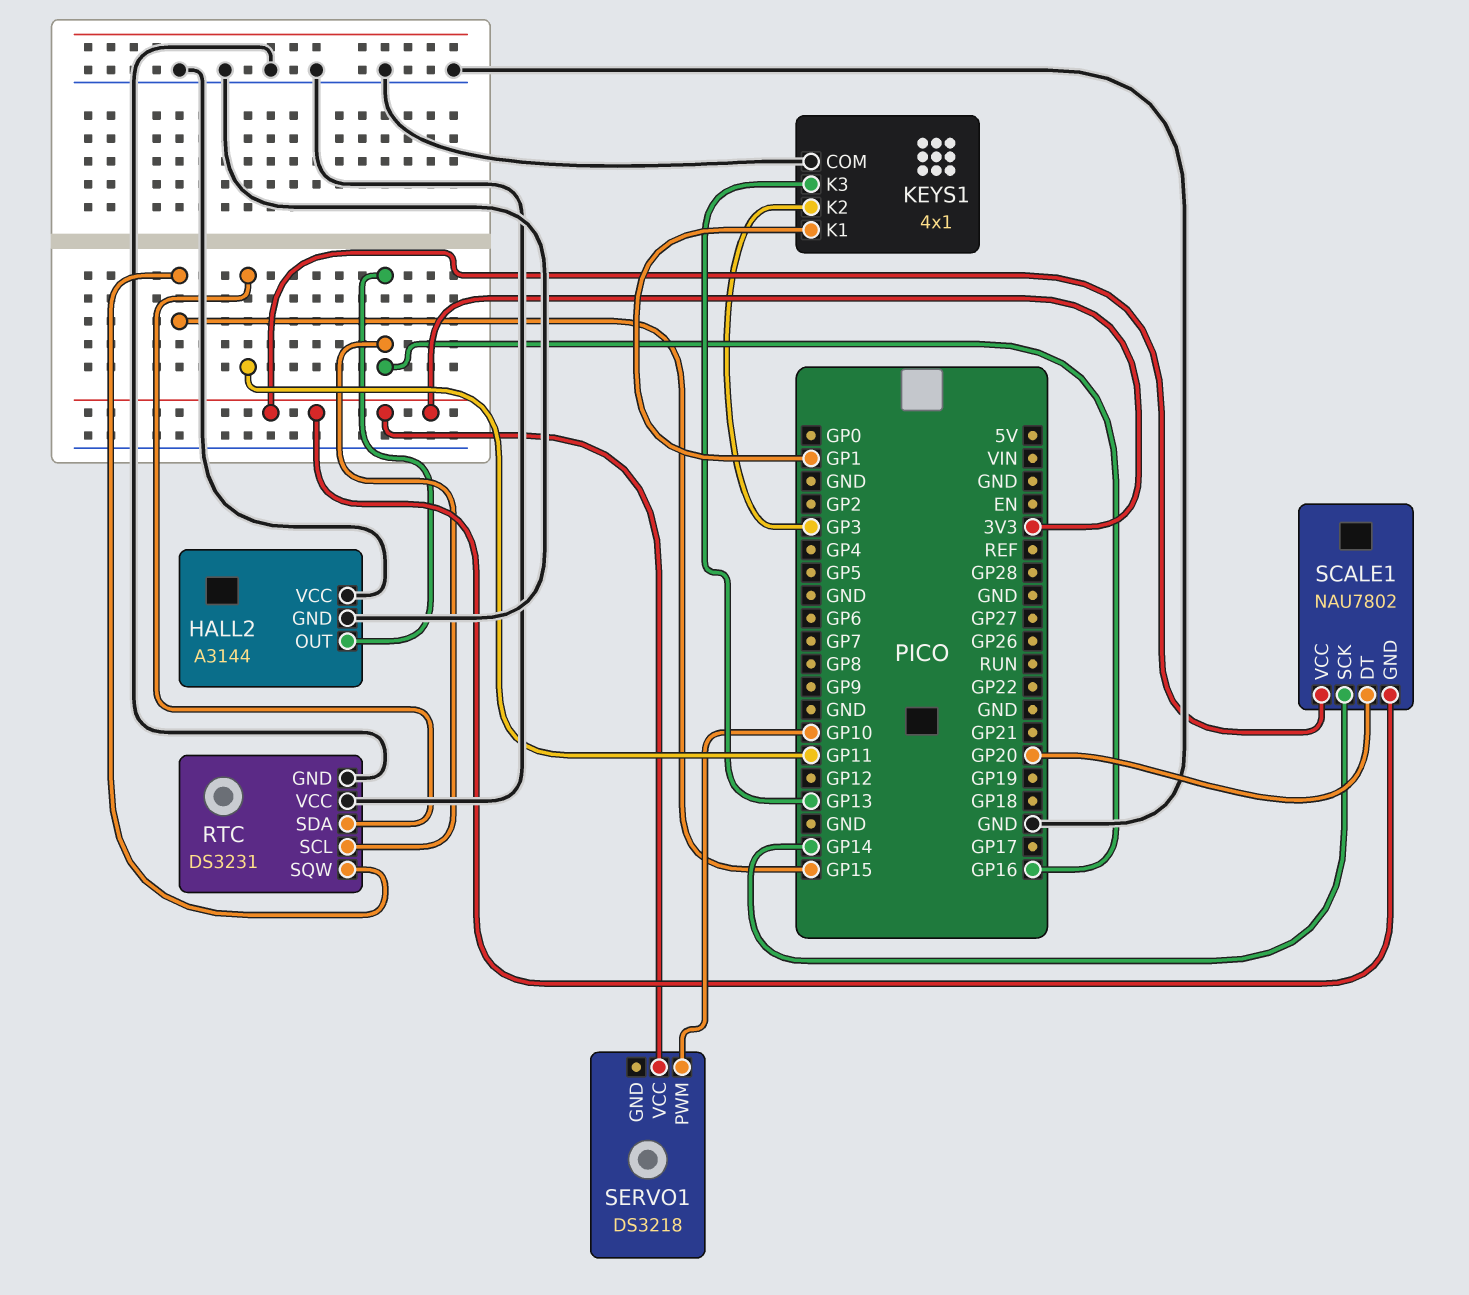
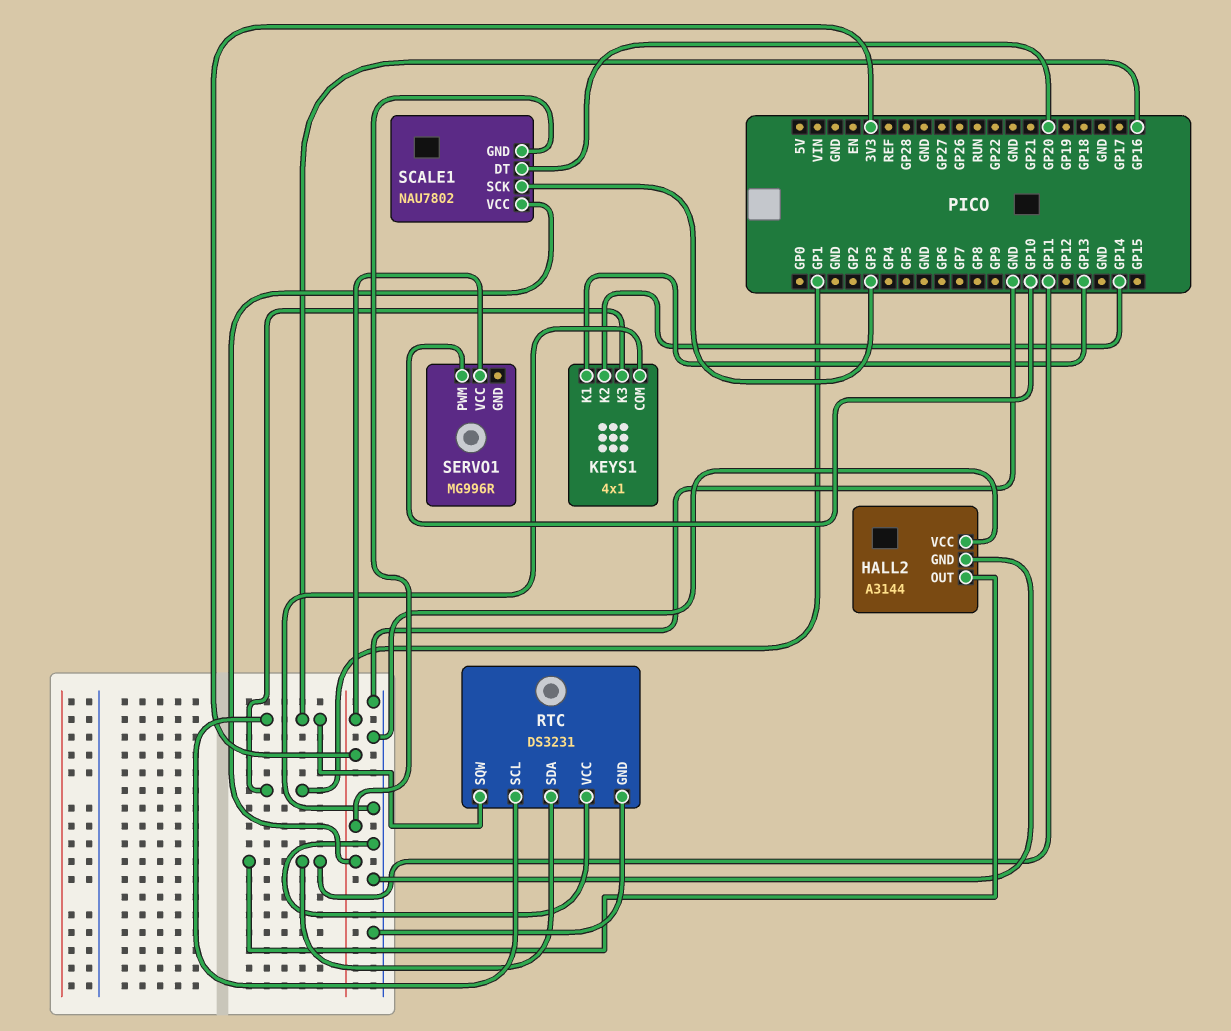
HALL2 pin OUT: GP16 -> GP11
KEYS1 pin K1: GP1 -> GP13
KEYS1 pin K2: GP3 -> GP14
KEYS1 pin K3: GP13 -> GP1
RTC pin SQW: GP15 -> GP16
SCALE1 pin SCK: GP14 -> GP3
SERVO1: DS3218 -> MG996R

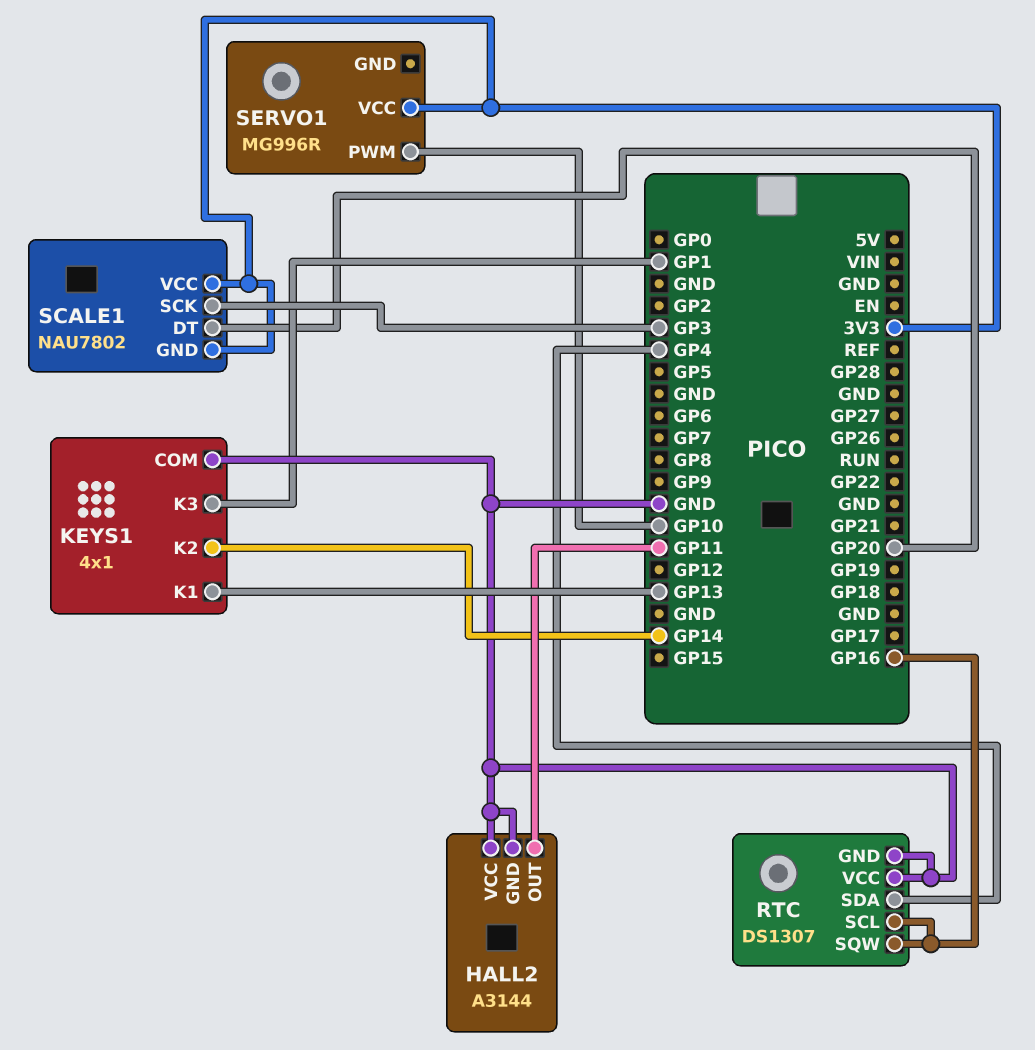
RTC: DS3231 -> DS1307
RTC pin SDA: GP11 -> GP4

